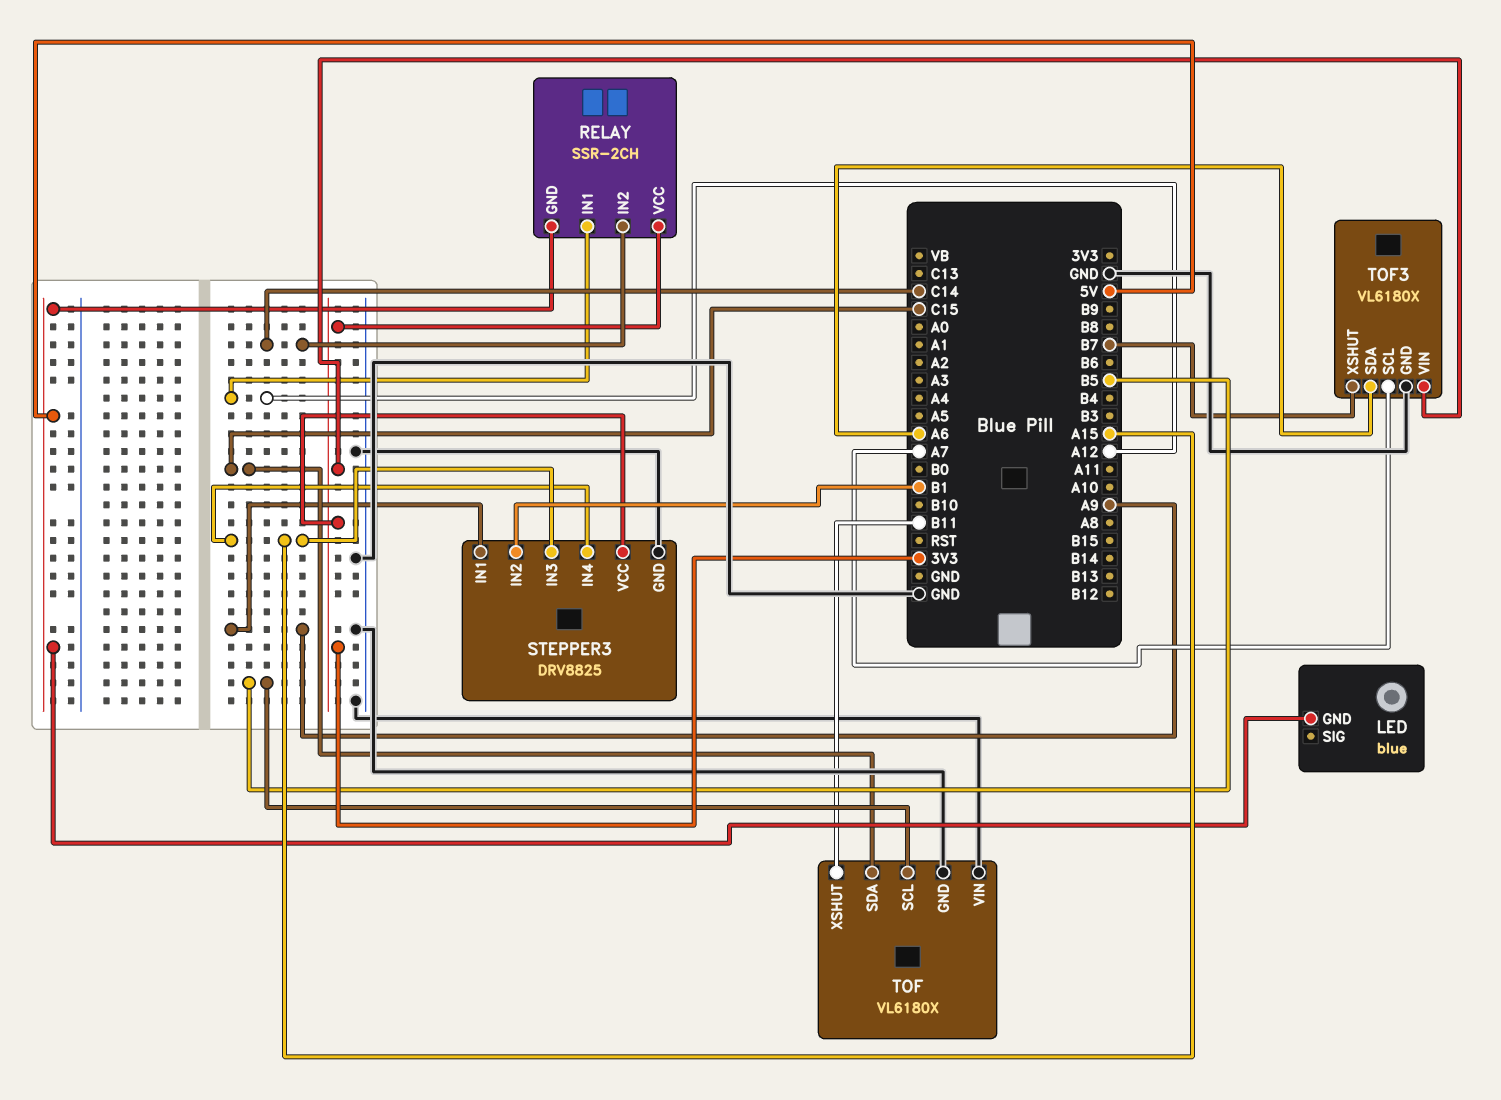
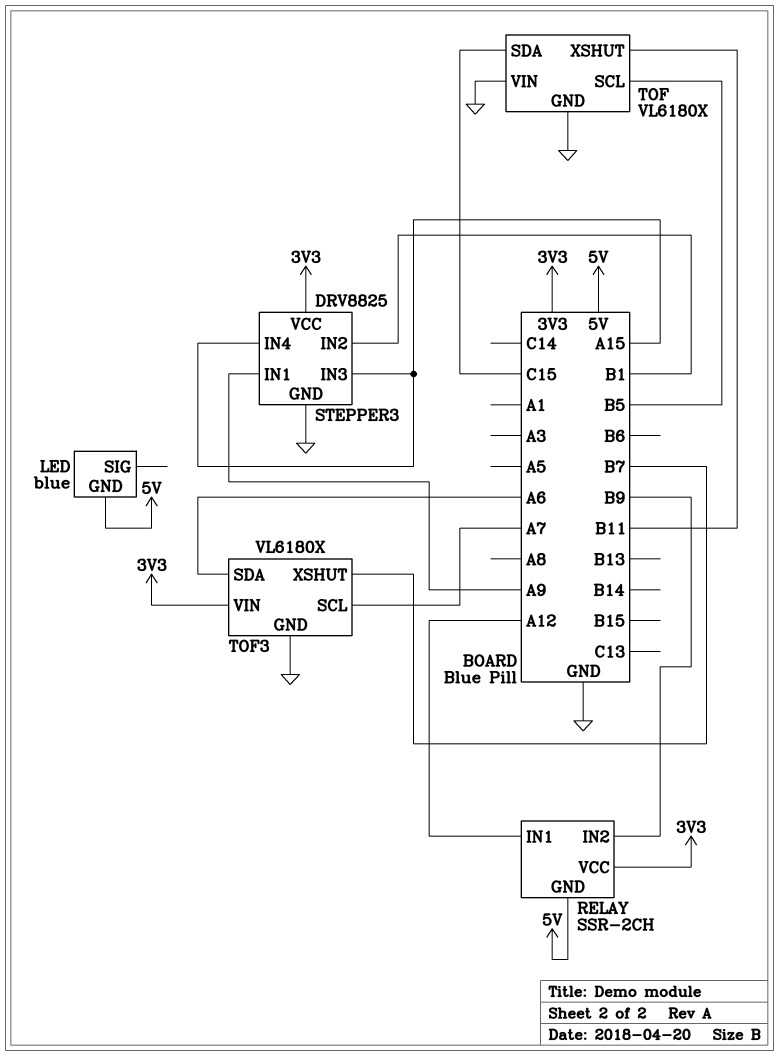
RELAY pin IN2: C14 -> B9

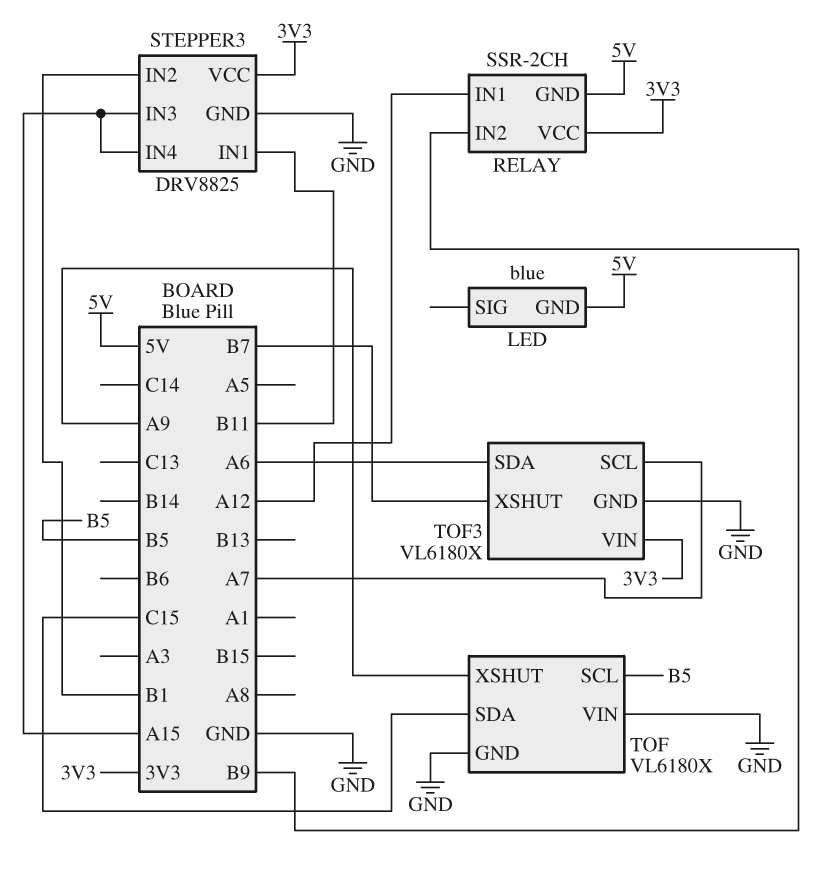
STEPPER3 pin IN1: A9 -> B11
TOF pin XSHUT: B11 -> A9

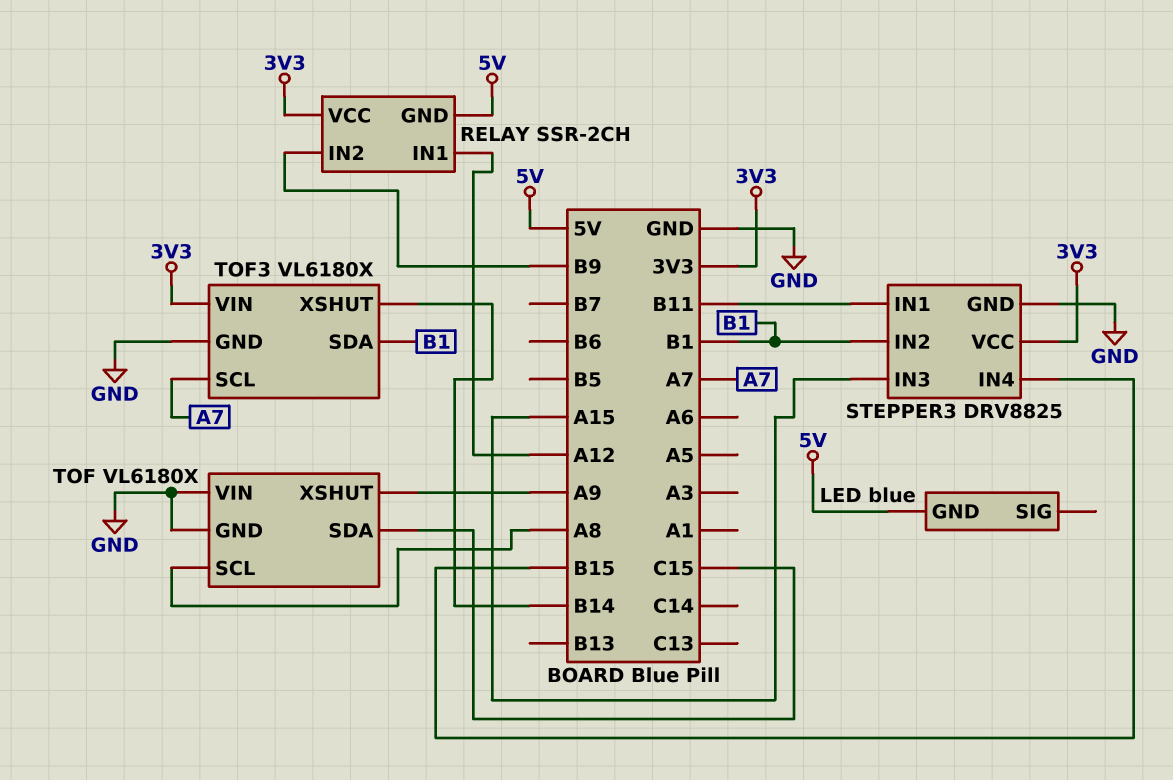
STEPPER3 pin IN4: A15 -> B15
TOF pin SCL: B5 -> A8
TOF3 pin SDA: A6 -> B1
TOF3 pin XSHUT: B7 -> B14

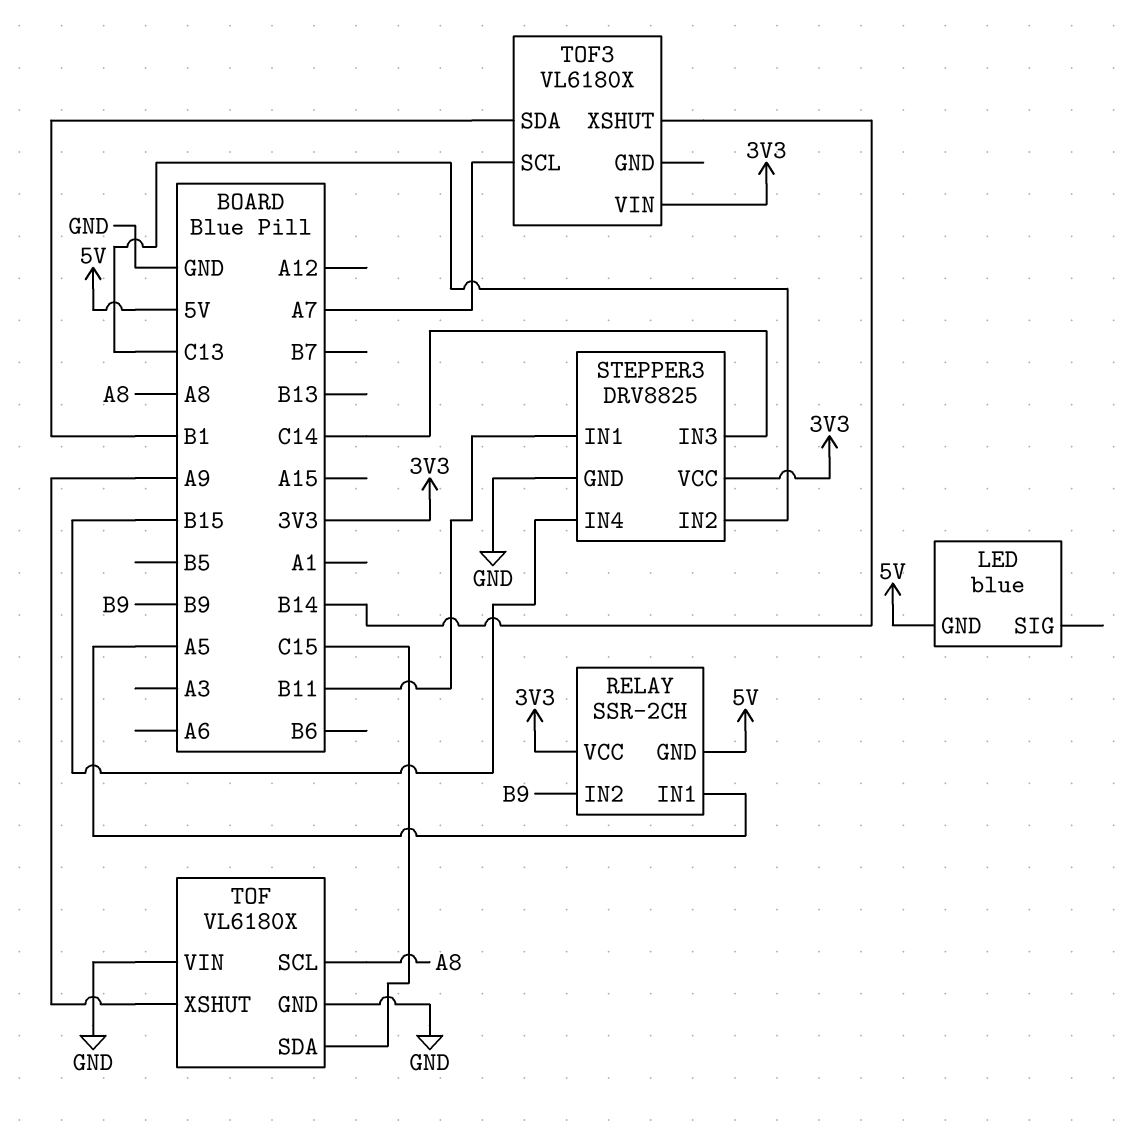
RELAY pin IN1: A12 -> A5
STEPPER3 pin IN2: B1 -> C13
STEPPER3 pin IN3: A15 -> C14
TOF3 pin GND: GND -> none

